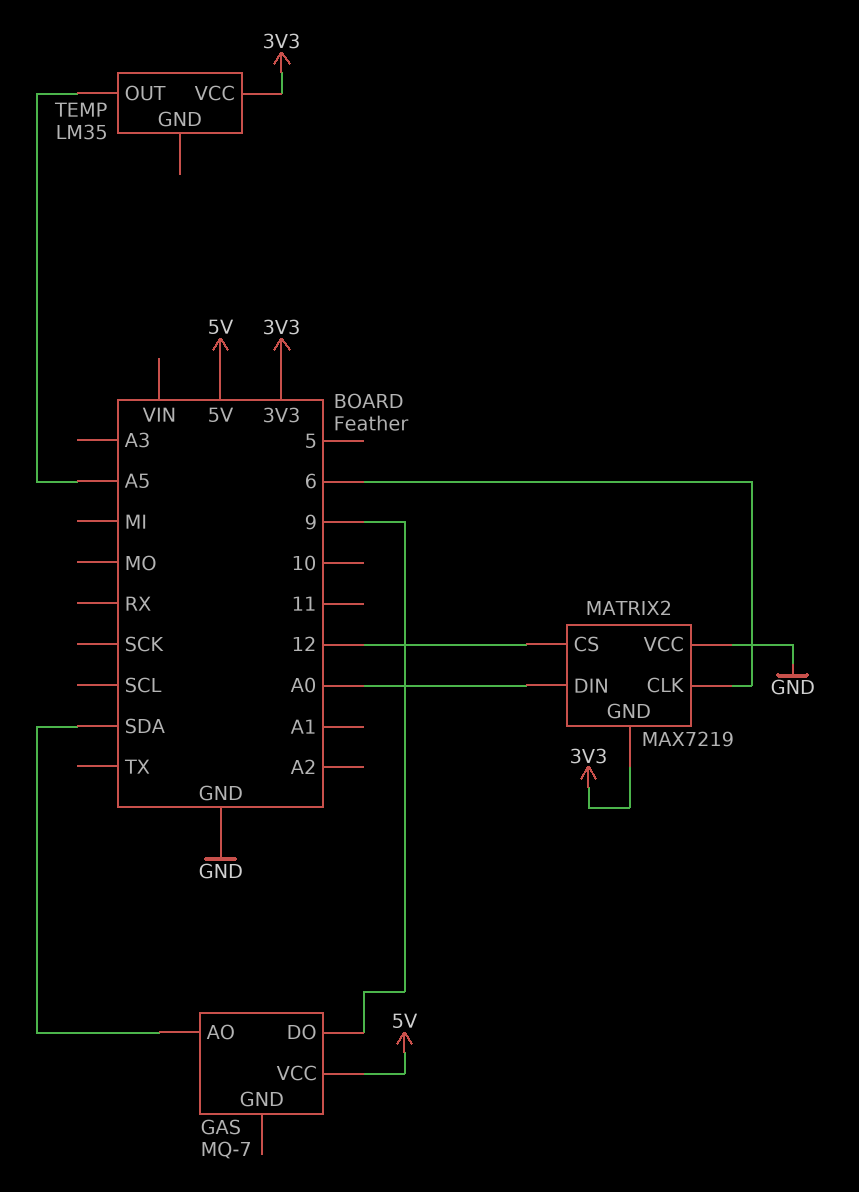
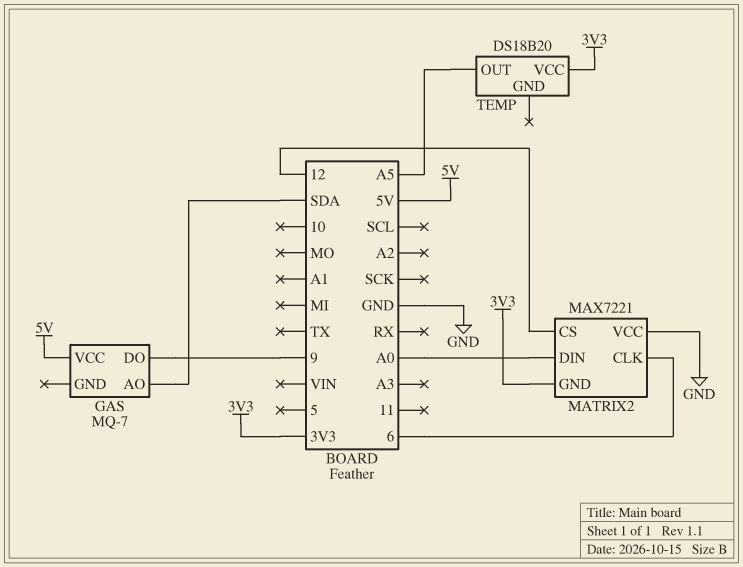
MATRIX2: MAX7219 -> MAX7221
TEMP: LM35 -> DS18B20

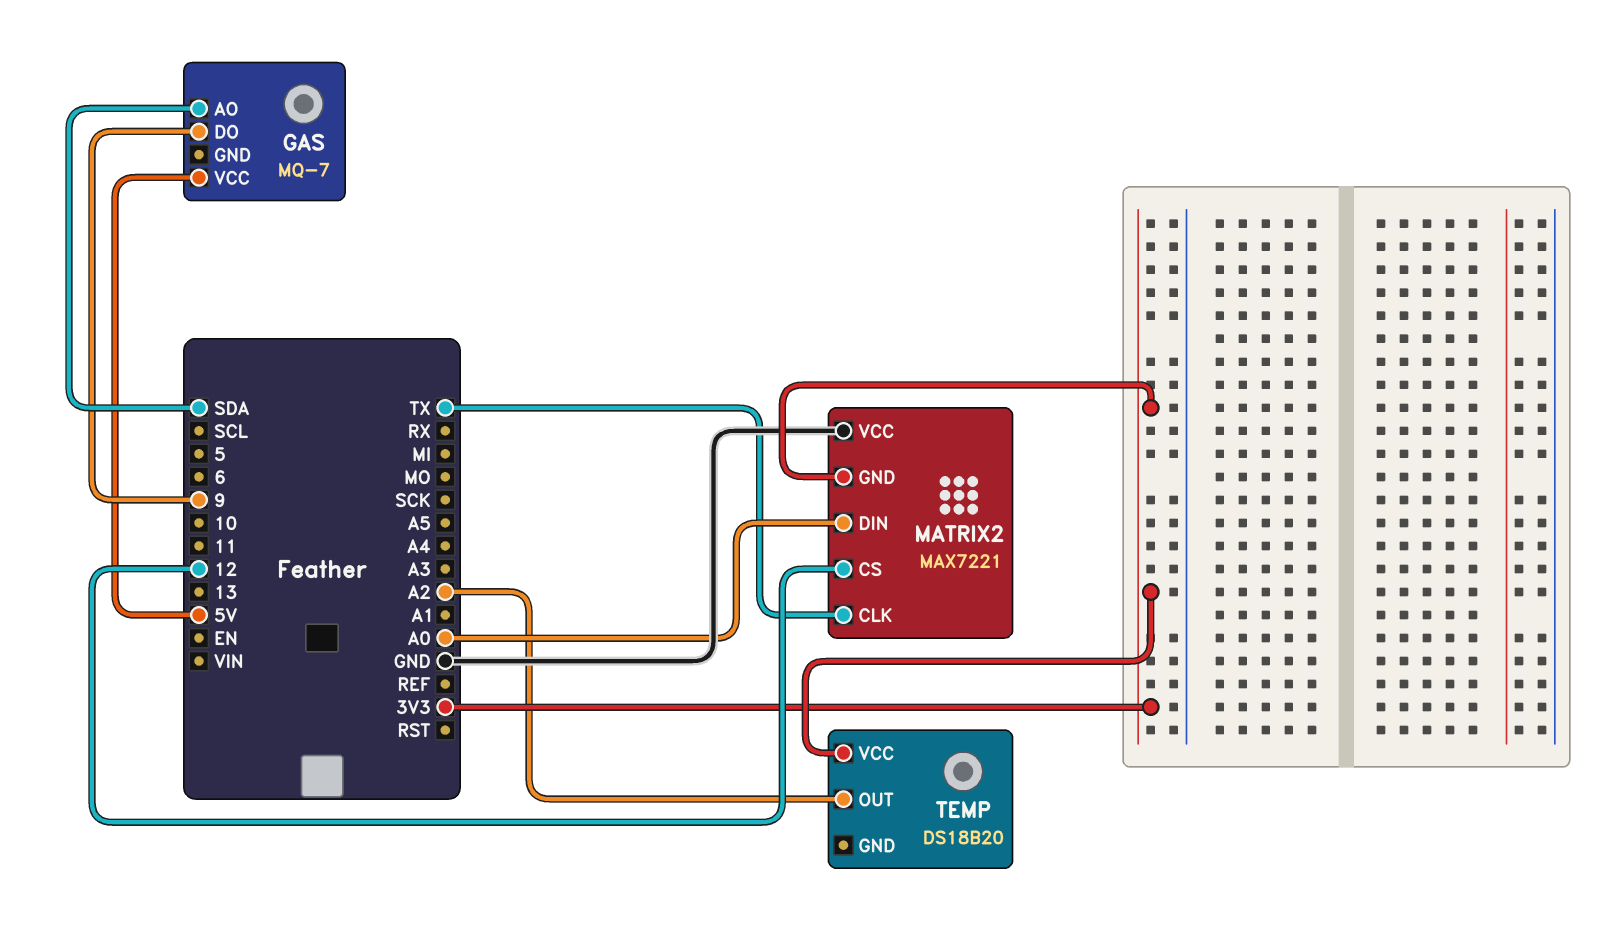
MATRIX2 pin CLK: 6 -> TX
TEMP pin OUT: A5 -> A2

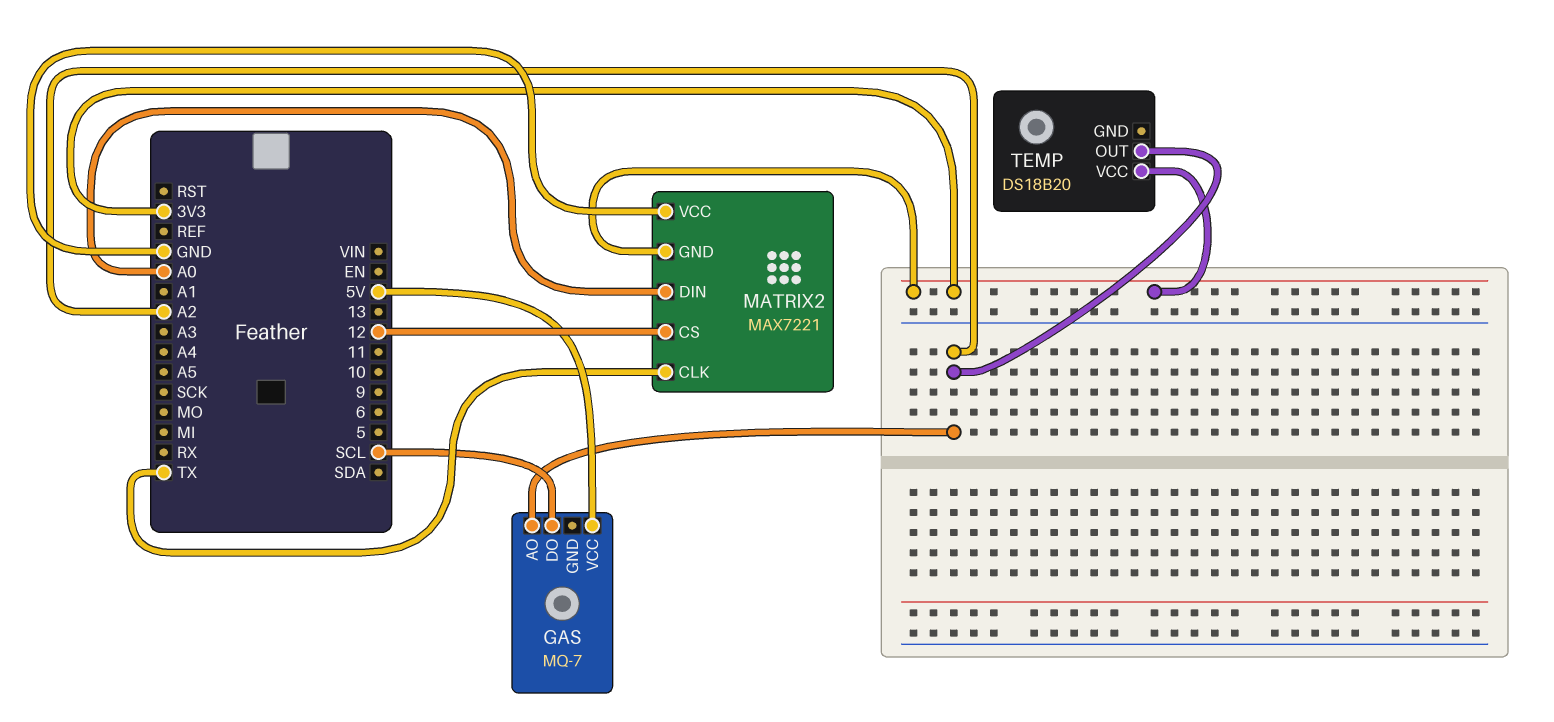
GAS pin AO: SDA -> A2
GAS pin DO: 9 -> SCL

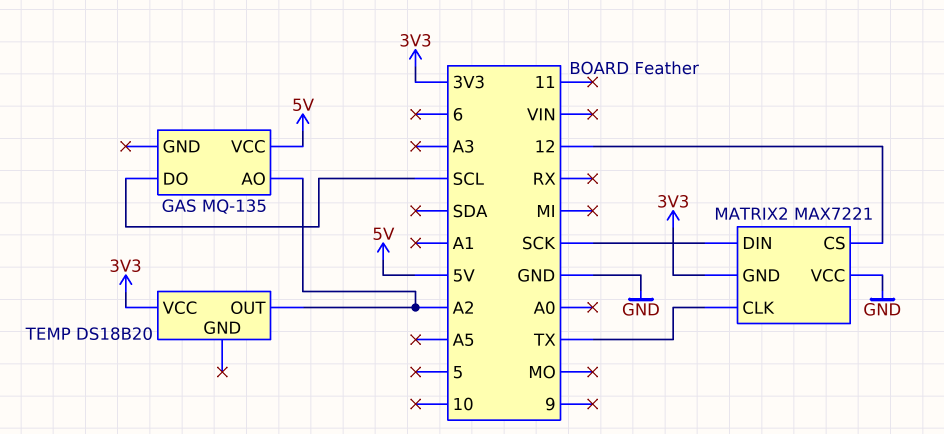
GAS: MQ-7 -> MQ-135
MATRIX2 pin DIN: A0 -> SCK

